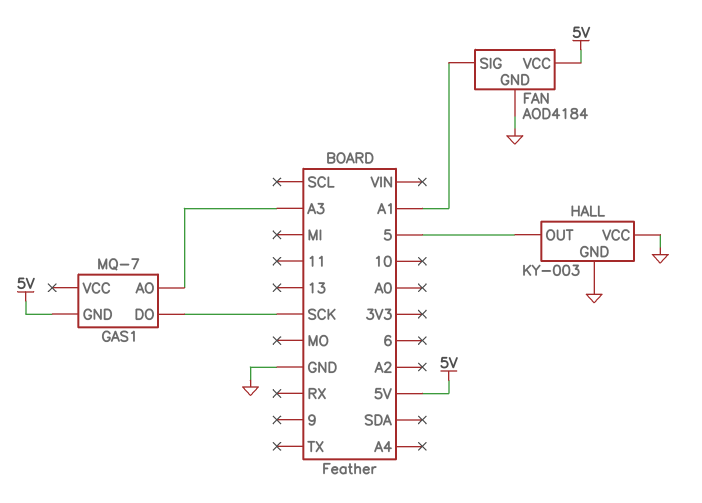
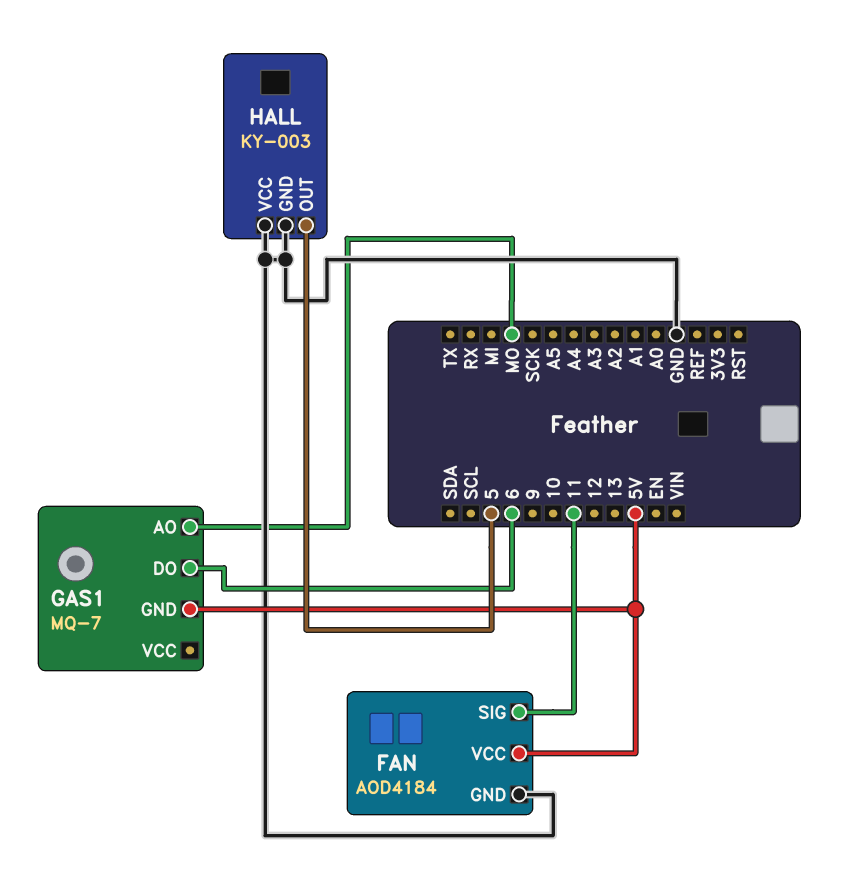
FAN pin SIG: A1 -> 11
GAS1 pin AO: A3 -> MO
GAS1 pin DO: SCK -> 6

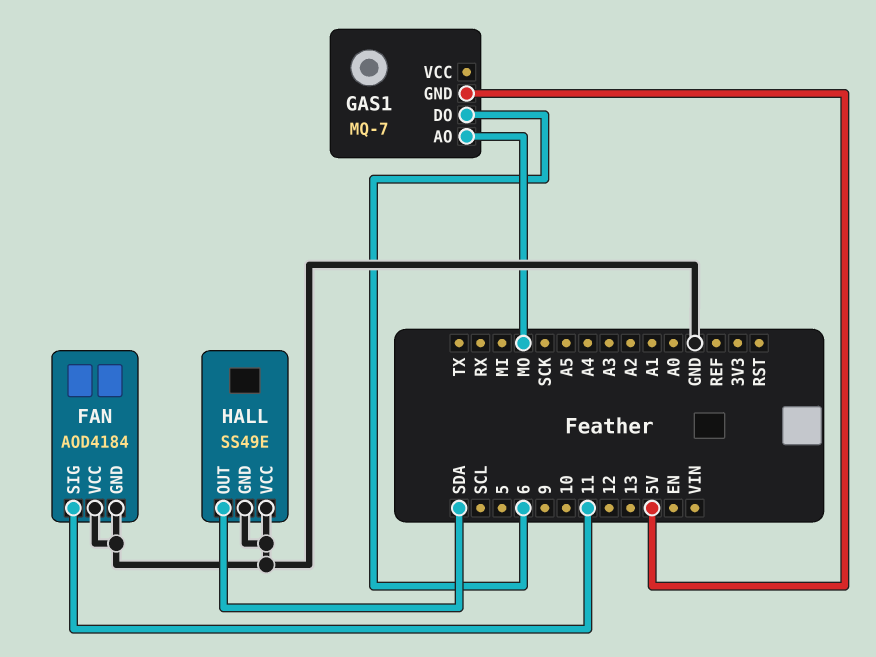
FAN pin VCC: 5V -> GND
HALL: KY-003 -> SS49E
HALL pin OUT: 5 -> SDA

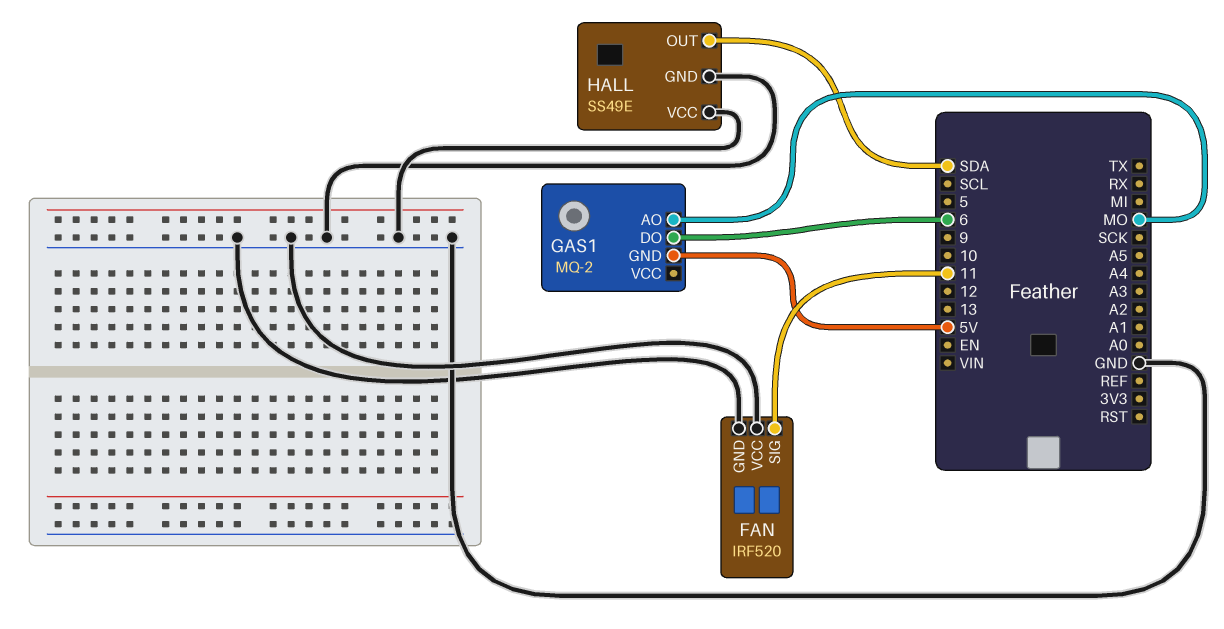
FAN: AOD4184 -> IRF520
GAS1: MQ-7 -> MQ-2

